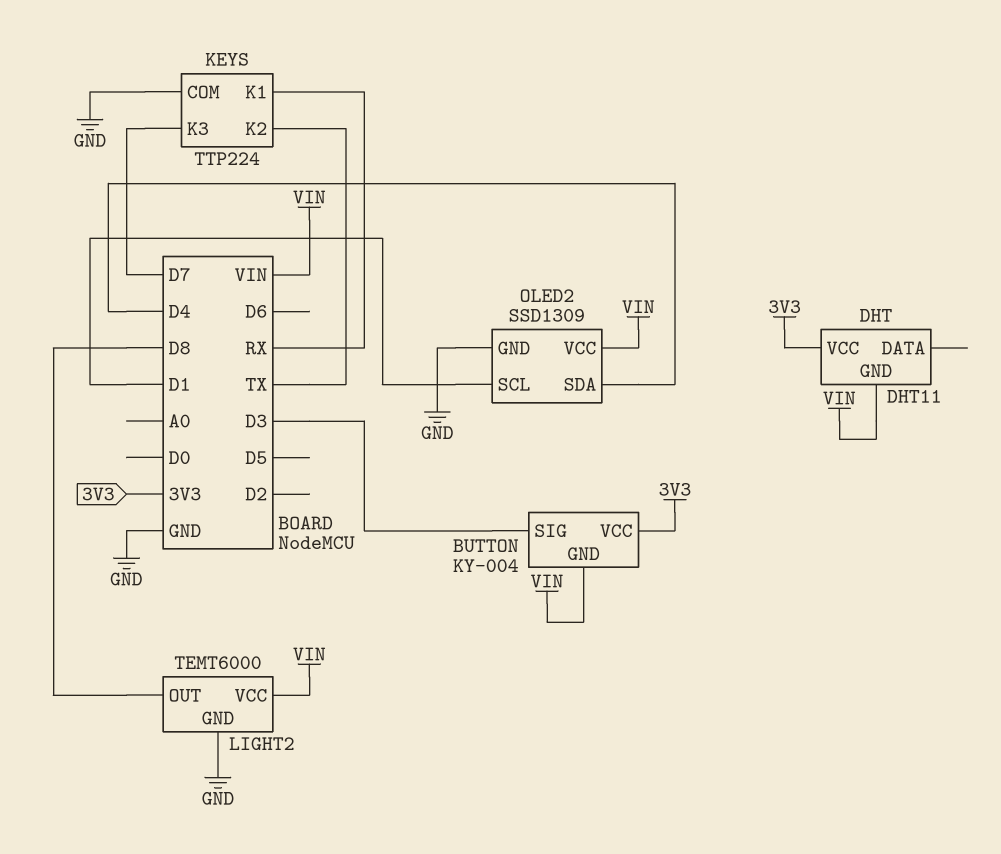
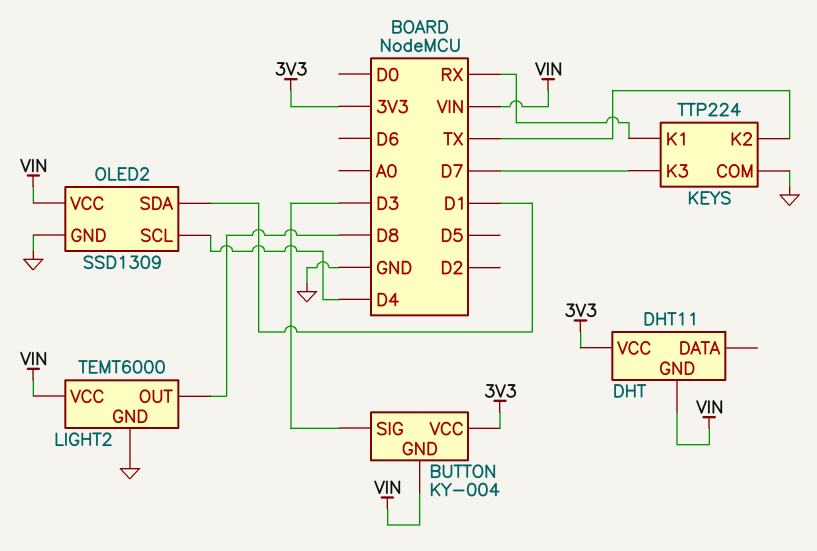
OLED2 pin SCL: D1 -> D4
OLED2 pin SDA: D4 -> D1

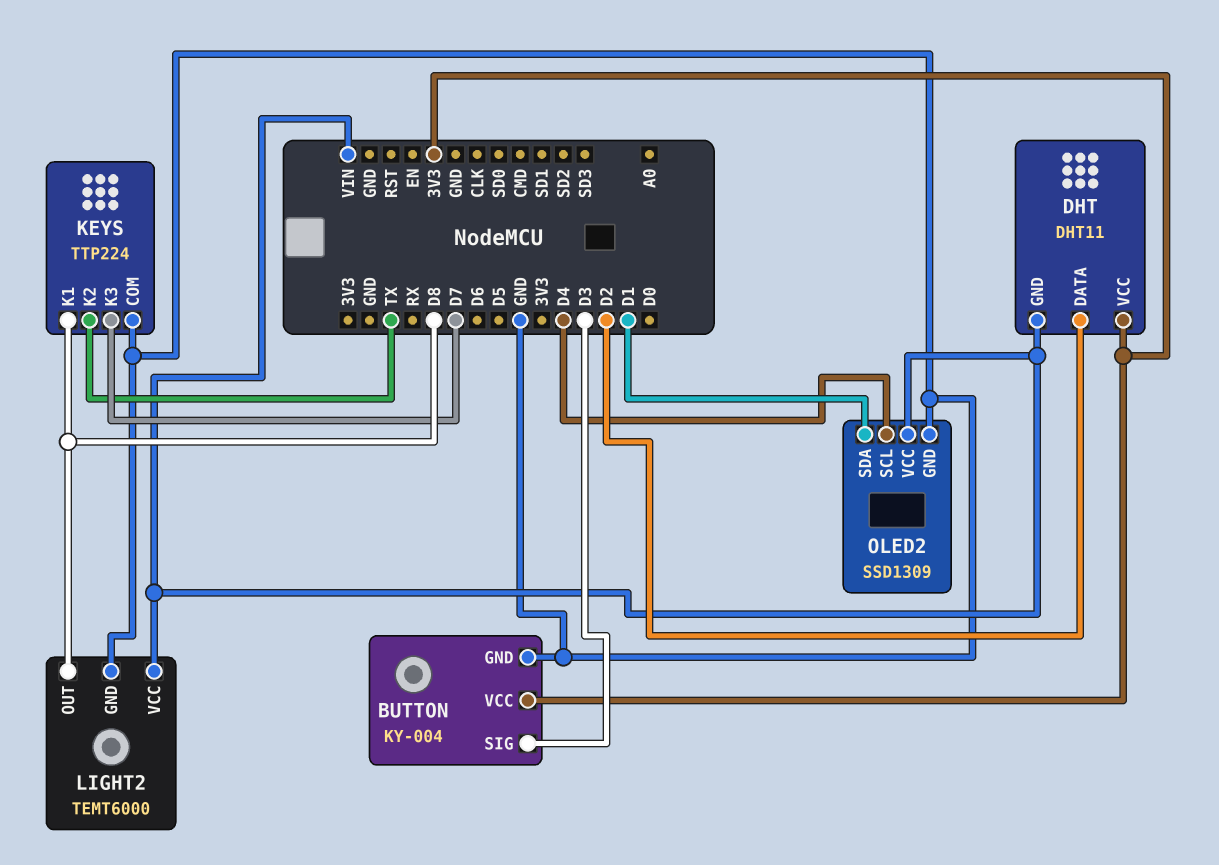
BUTTON pin GND: VIN -> GND
DHT pin DATA: none -> D2
KEYS pin K1: RX -> D8

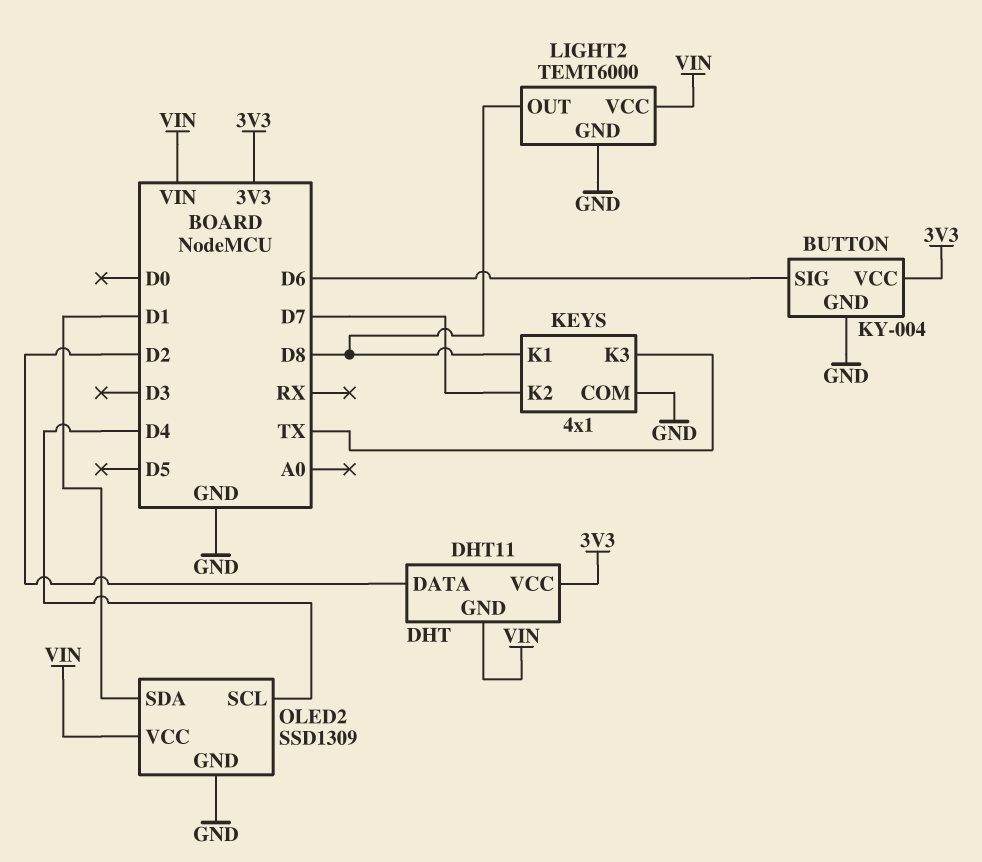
BUTTON pin SIG: D3 -> D6
KEYS: TTP224 -> 4x1
KEYS pin K2: TX -> D7
KEYS pin K3: D7 -> TX

